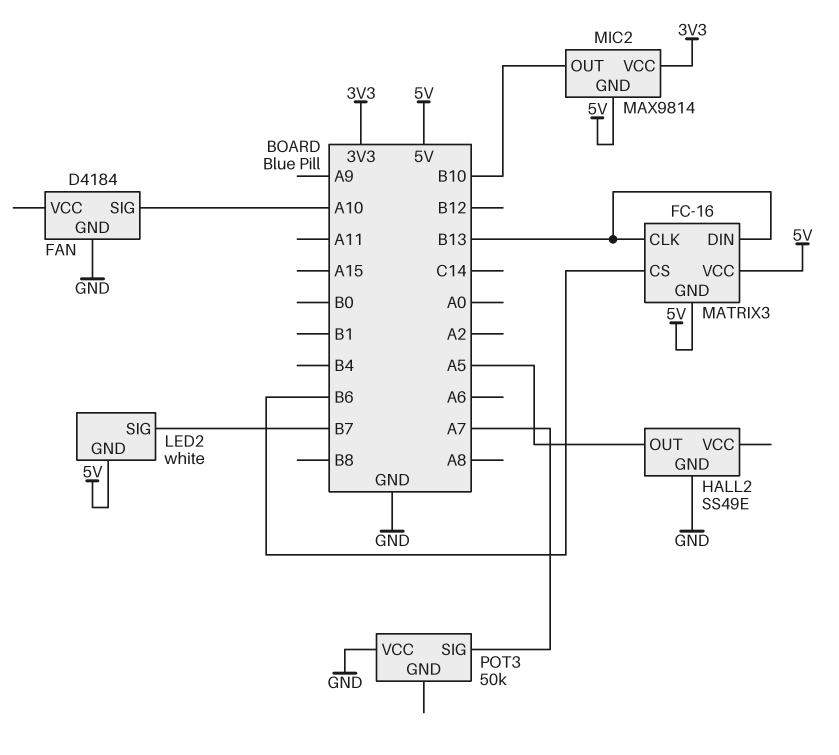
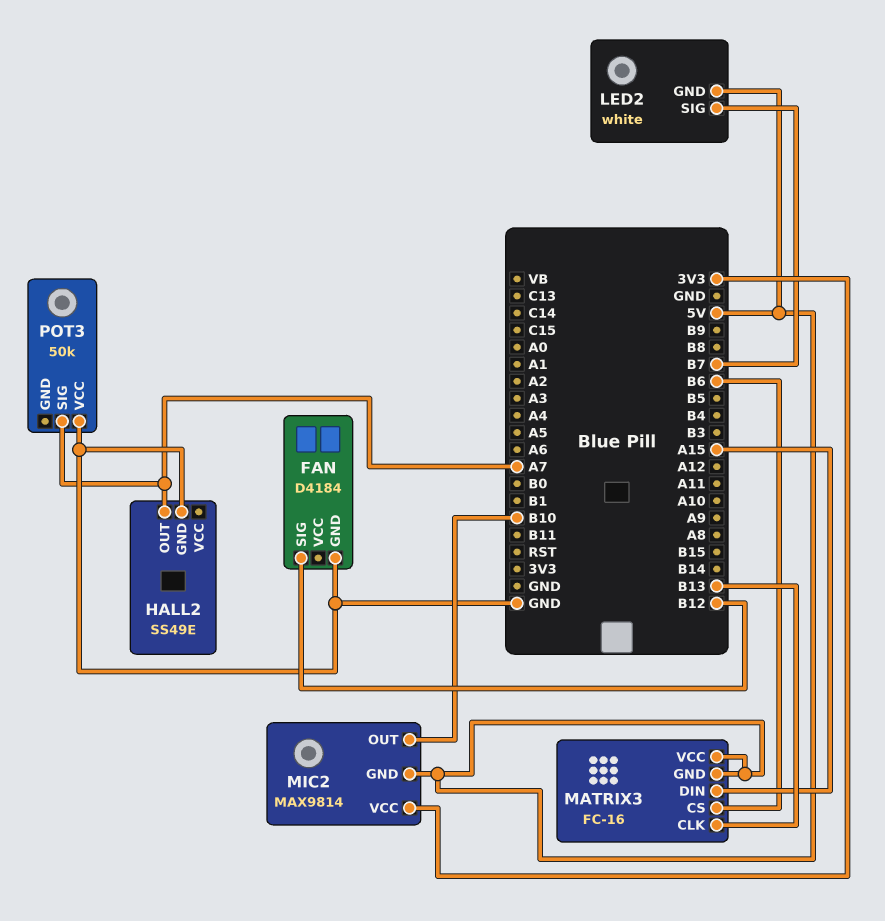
FAN pin SIG: A10 -> B12
HALL2 pin OUT: A5 -> A7
MATRIX3 pin DIN: B13 -> A15

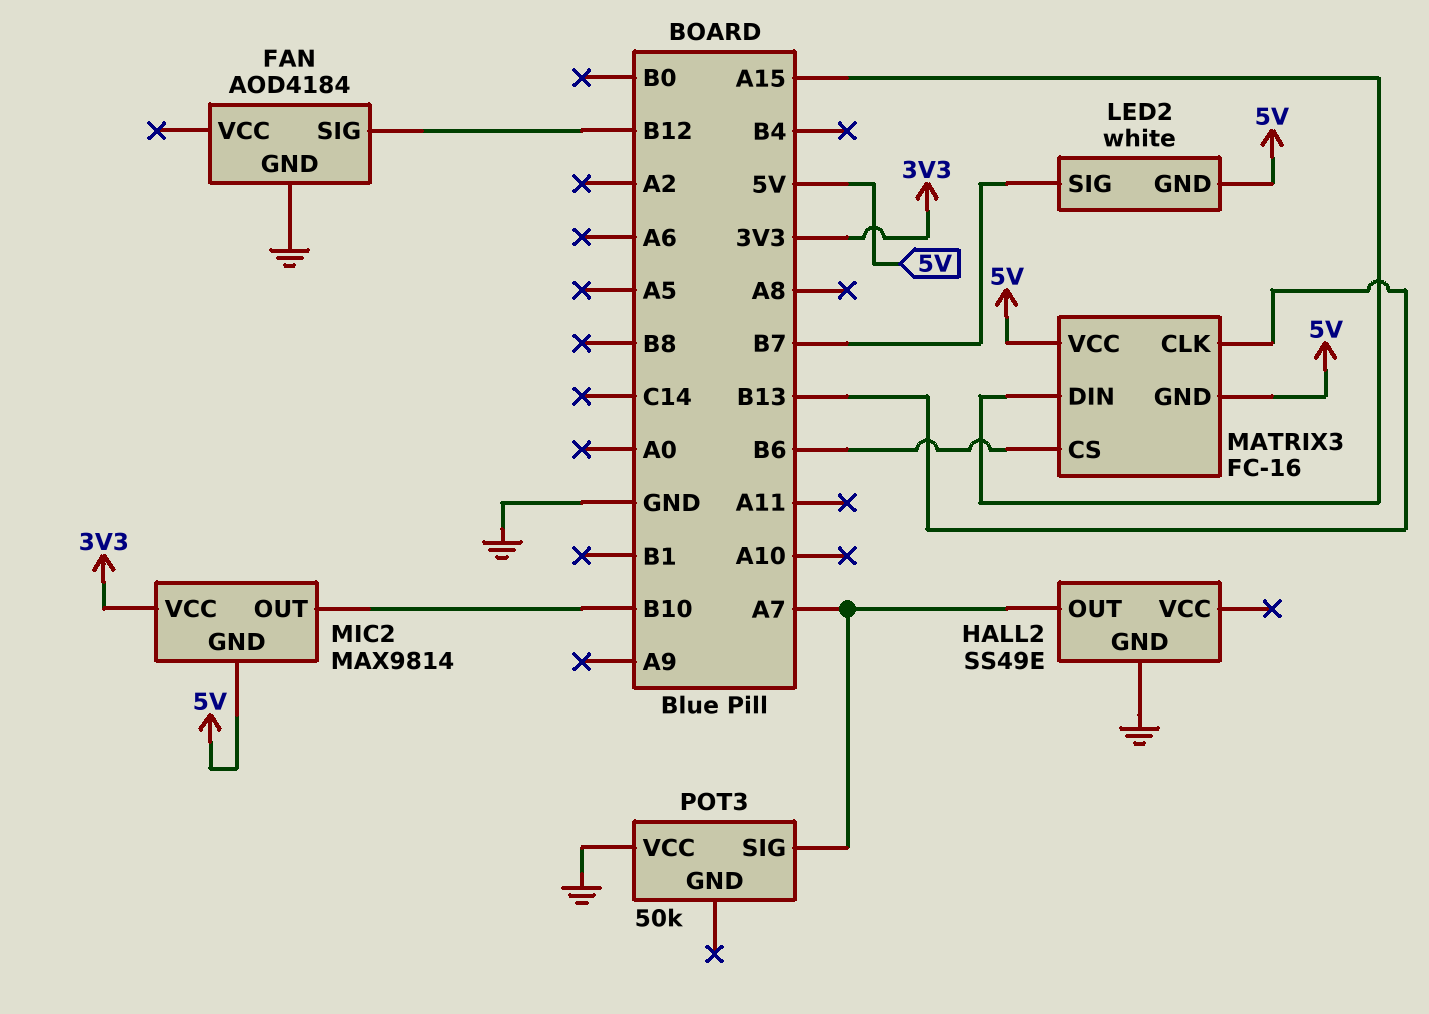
FAN: D4184 -> AOD4184

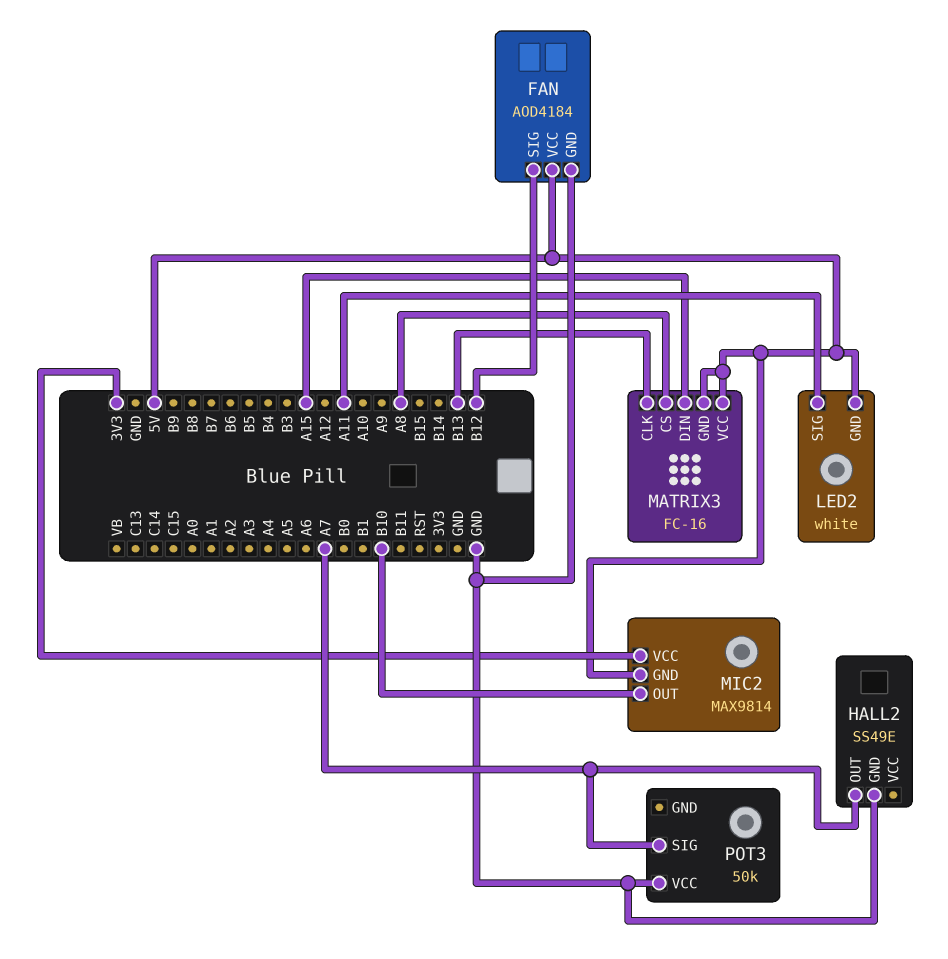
FAN pin VCC: none -> 5V
LED2 pin SIG: B7 -> A11
MATRIX3 pin CS: B6 -> A8

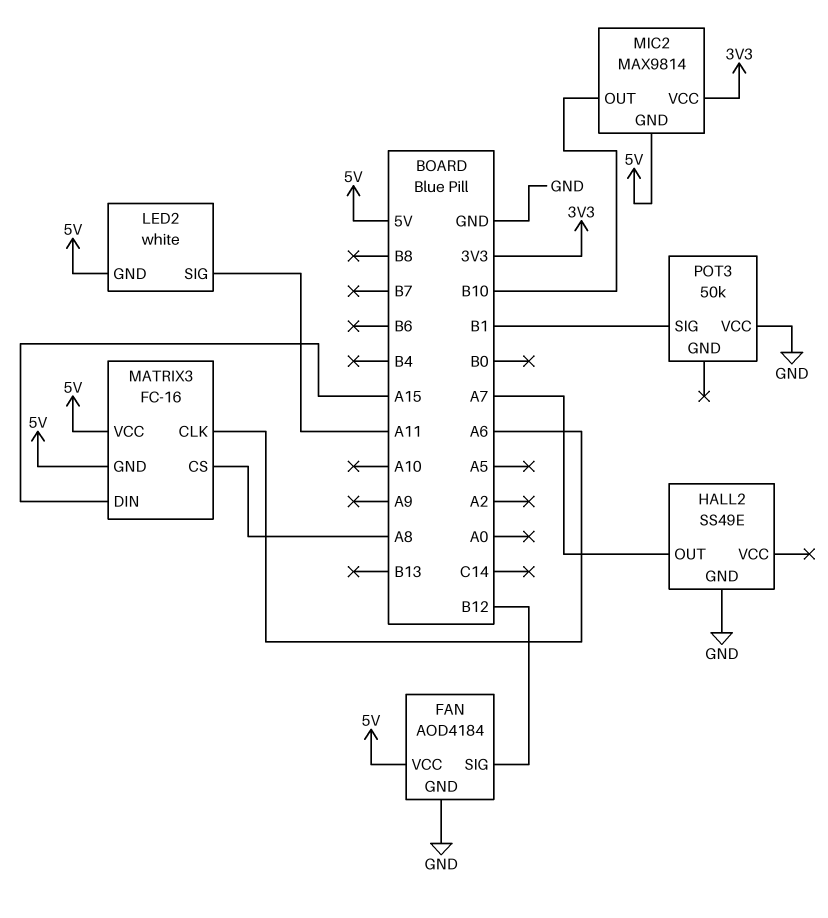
MATRIX3 pin CLK: B13 -> A6
POT3 pin SIG: A7 -> B1

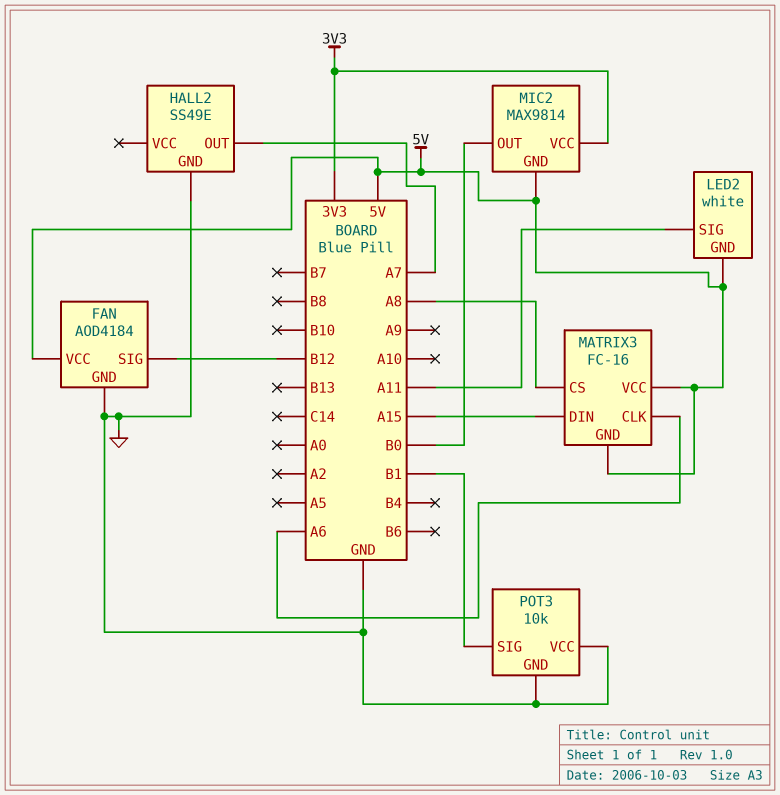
MIC2 pin OUT: B10 -> B0
POT3: 50k -> 10k
POT3 pin GND: none -> GND

